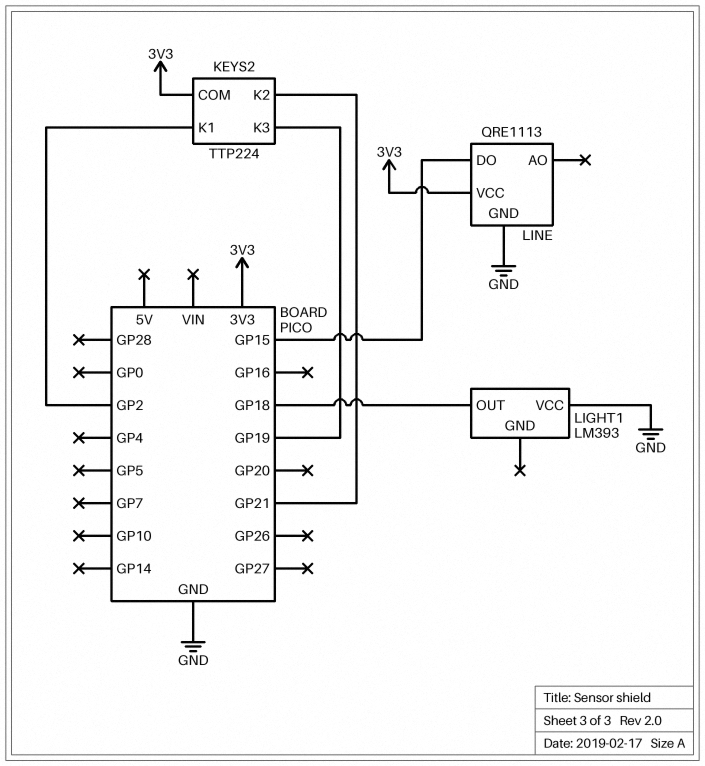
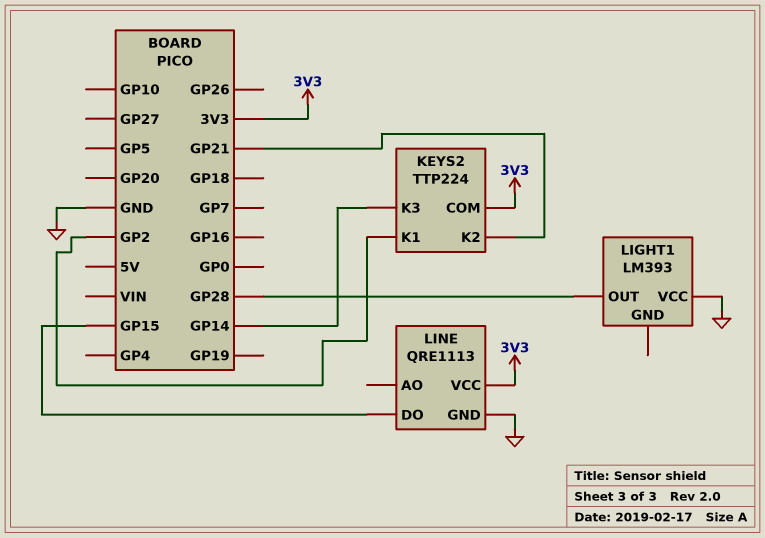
KEYS2 pin K3: GP19 -> GP14
LIGHT1 pin OUT: GP18 -> GP28

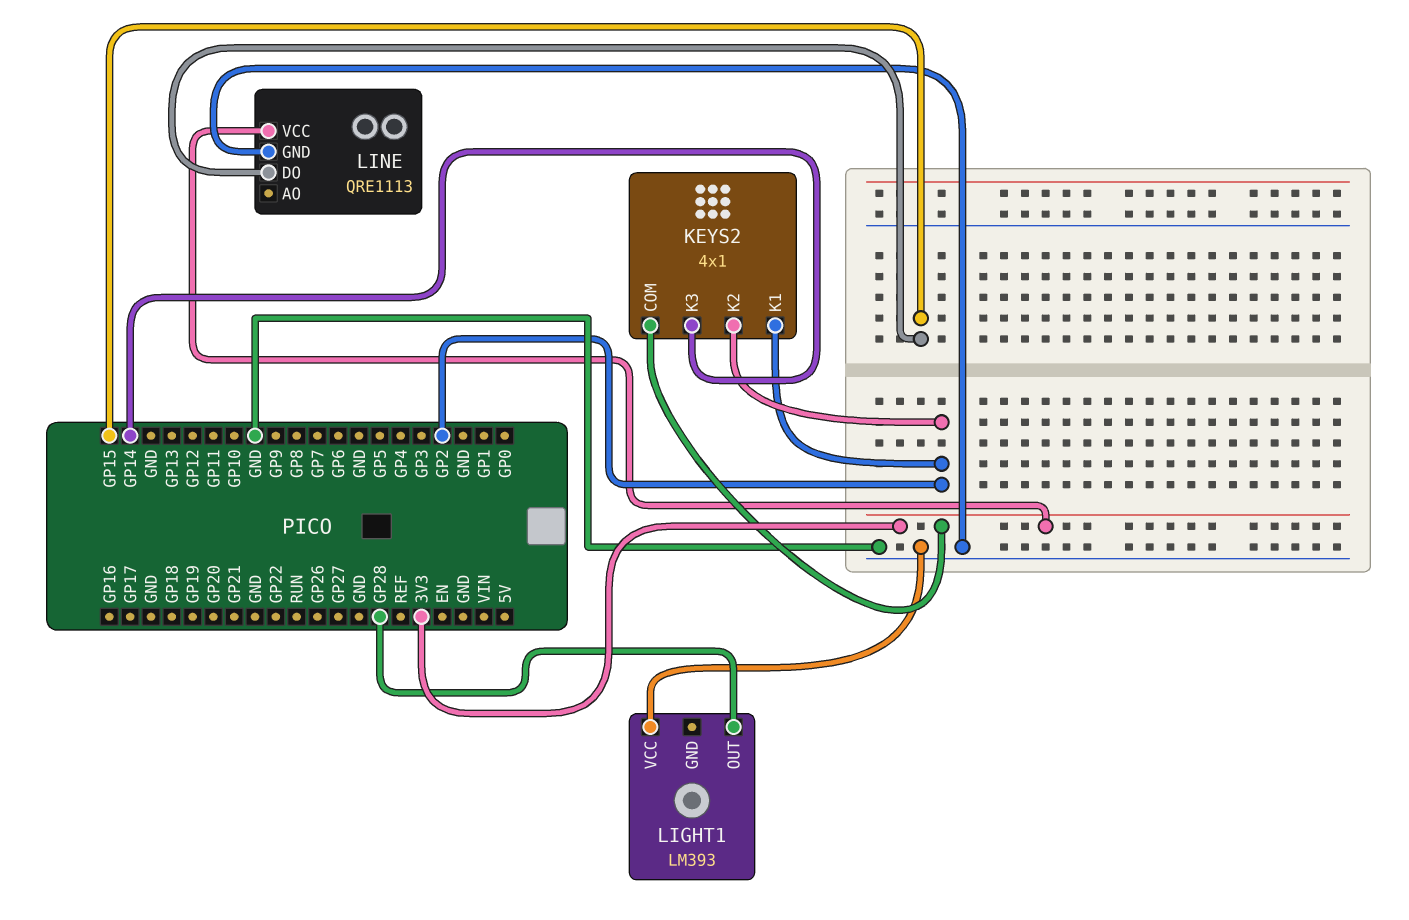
KEYS2: TTP224 -> 4x1
KEYS2 pin K2: GP21 -> GP2

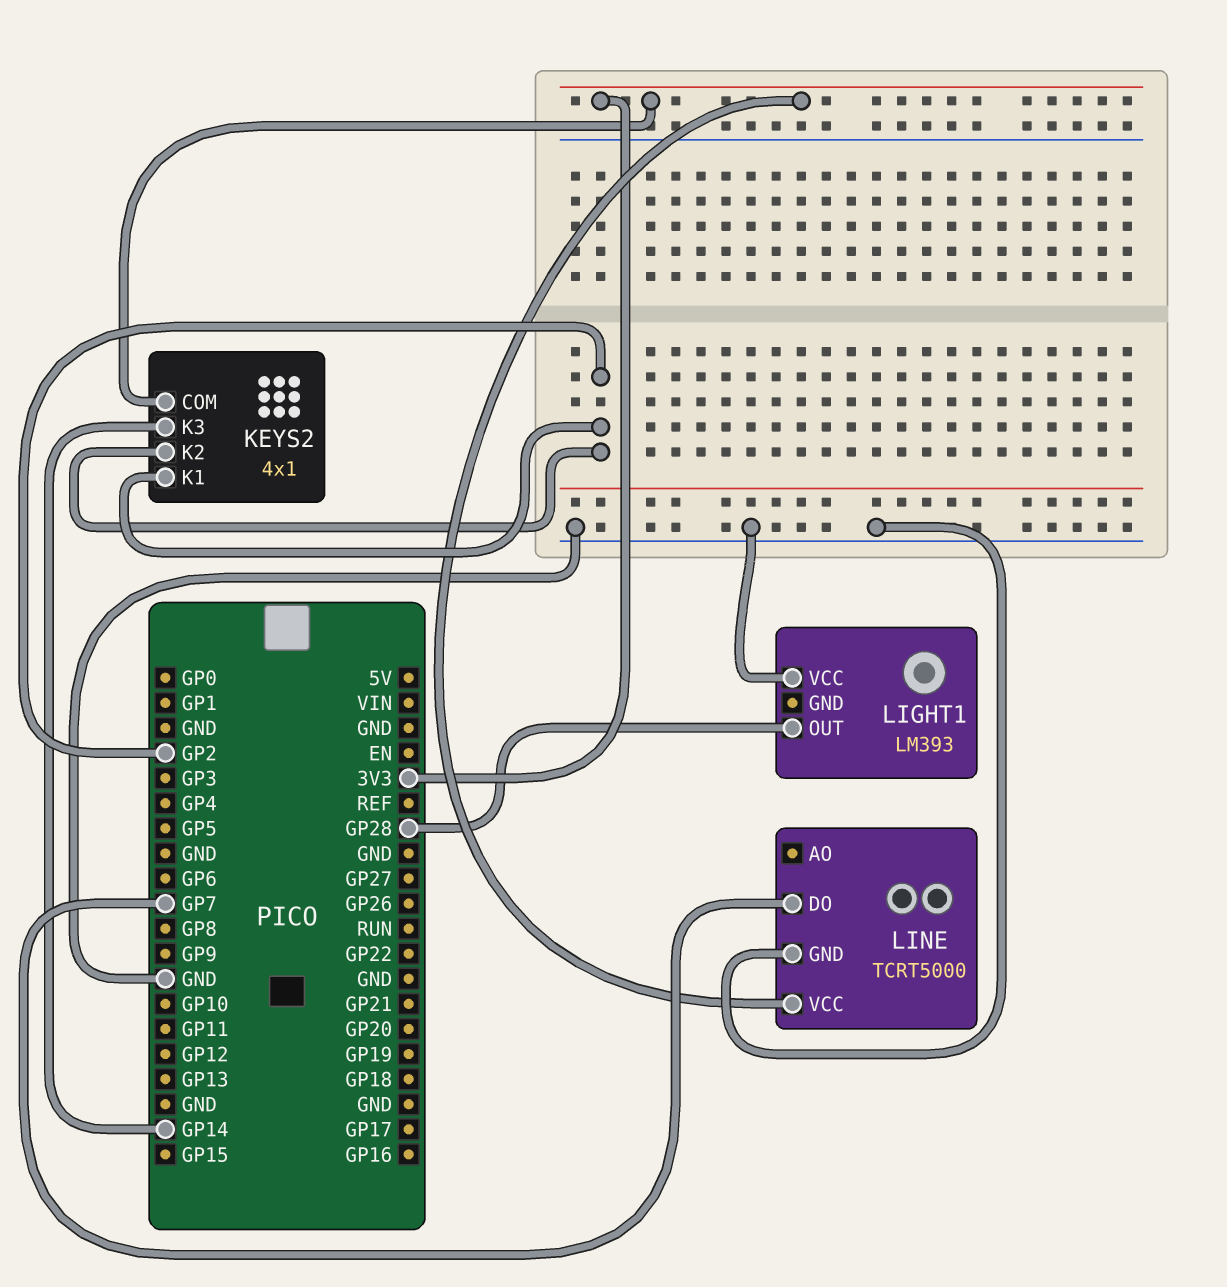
LINE: QRE1113 -> TCRT5000
LINE pin DO: GP15 -> GP7

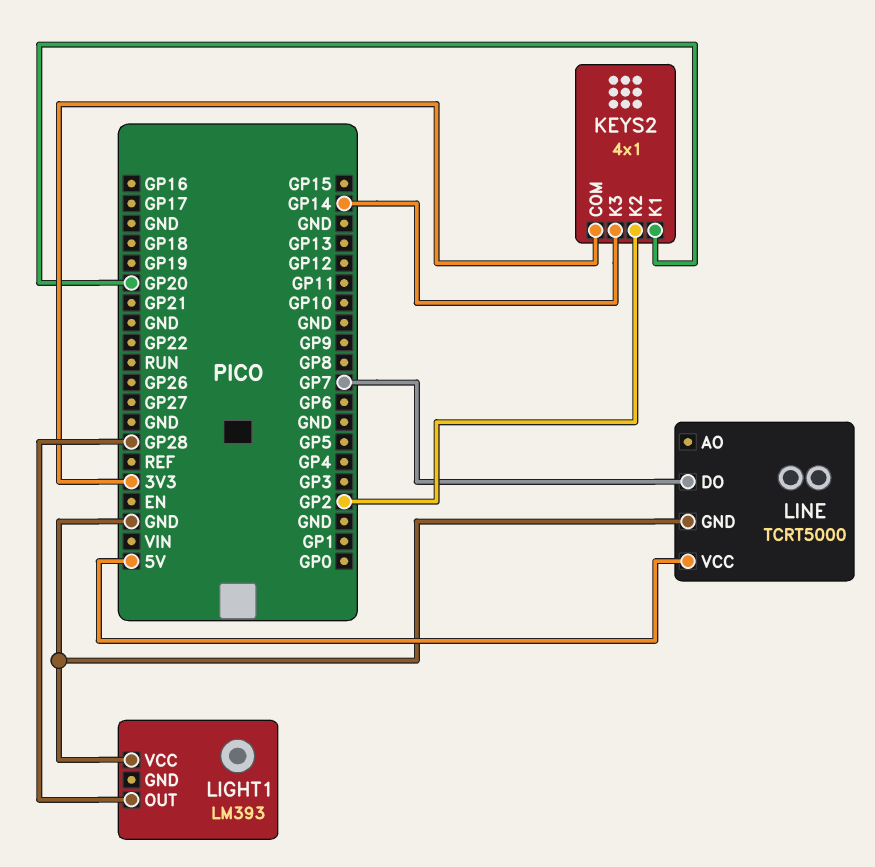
KEYS2 pin K1: GP2 -> GP20
LINE pin VCC: 3V3 -> 5V

